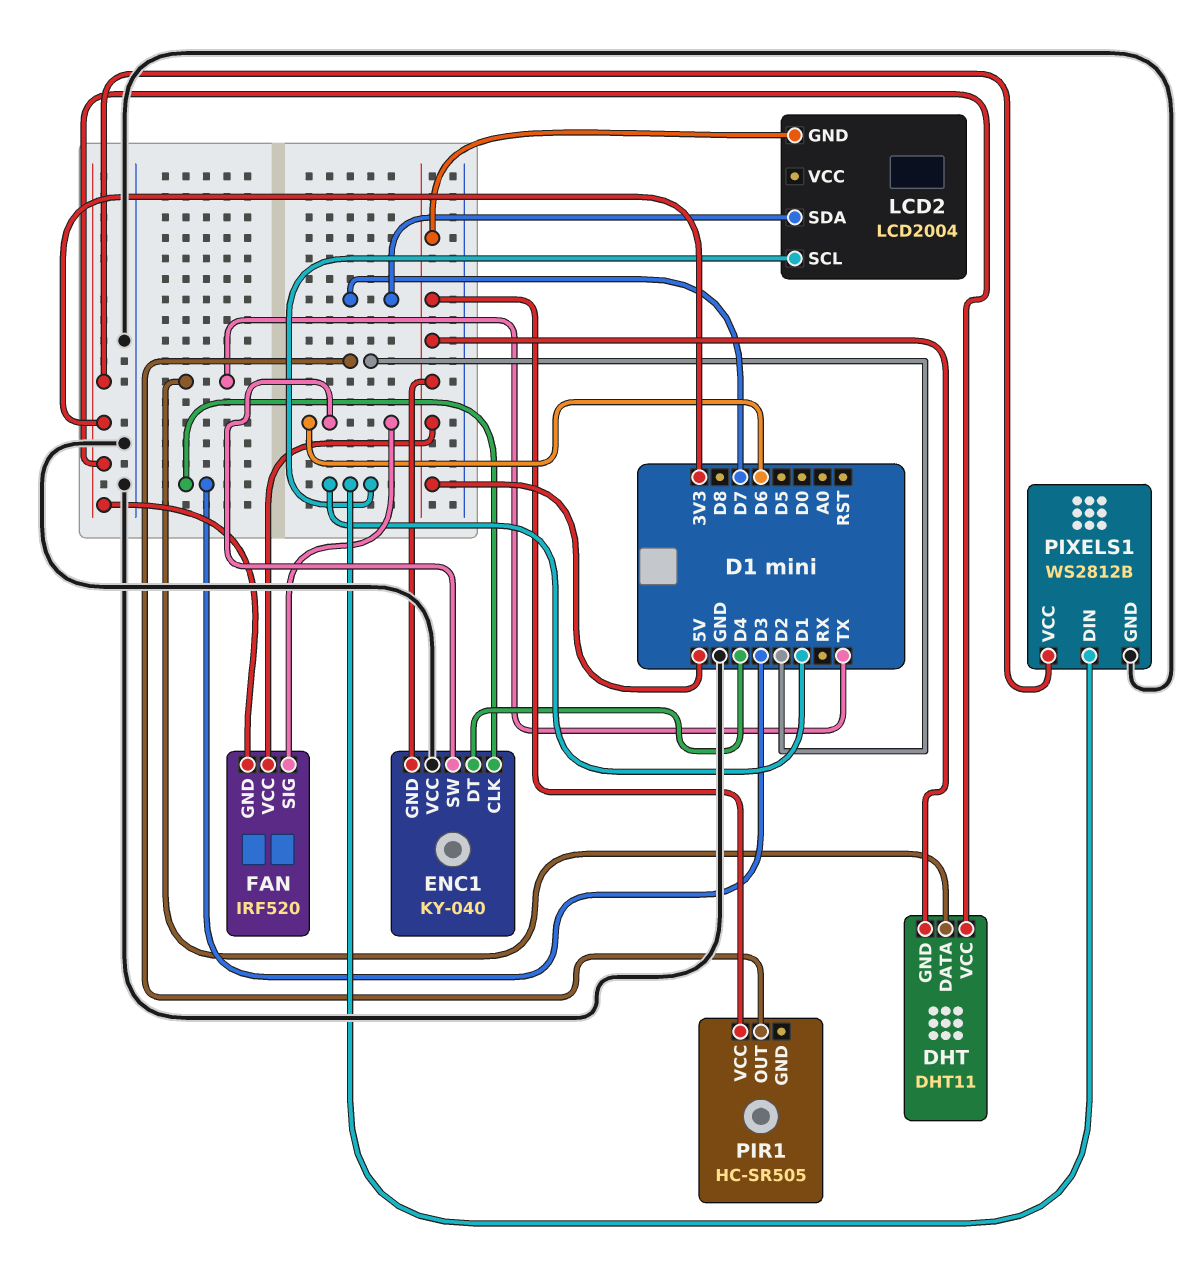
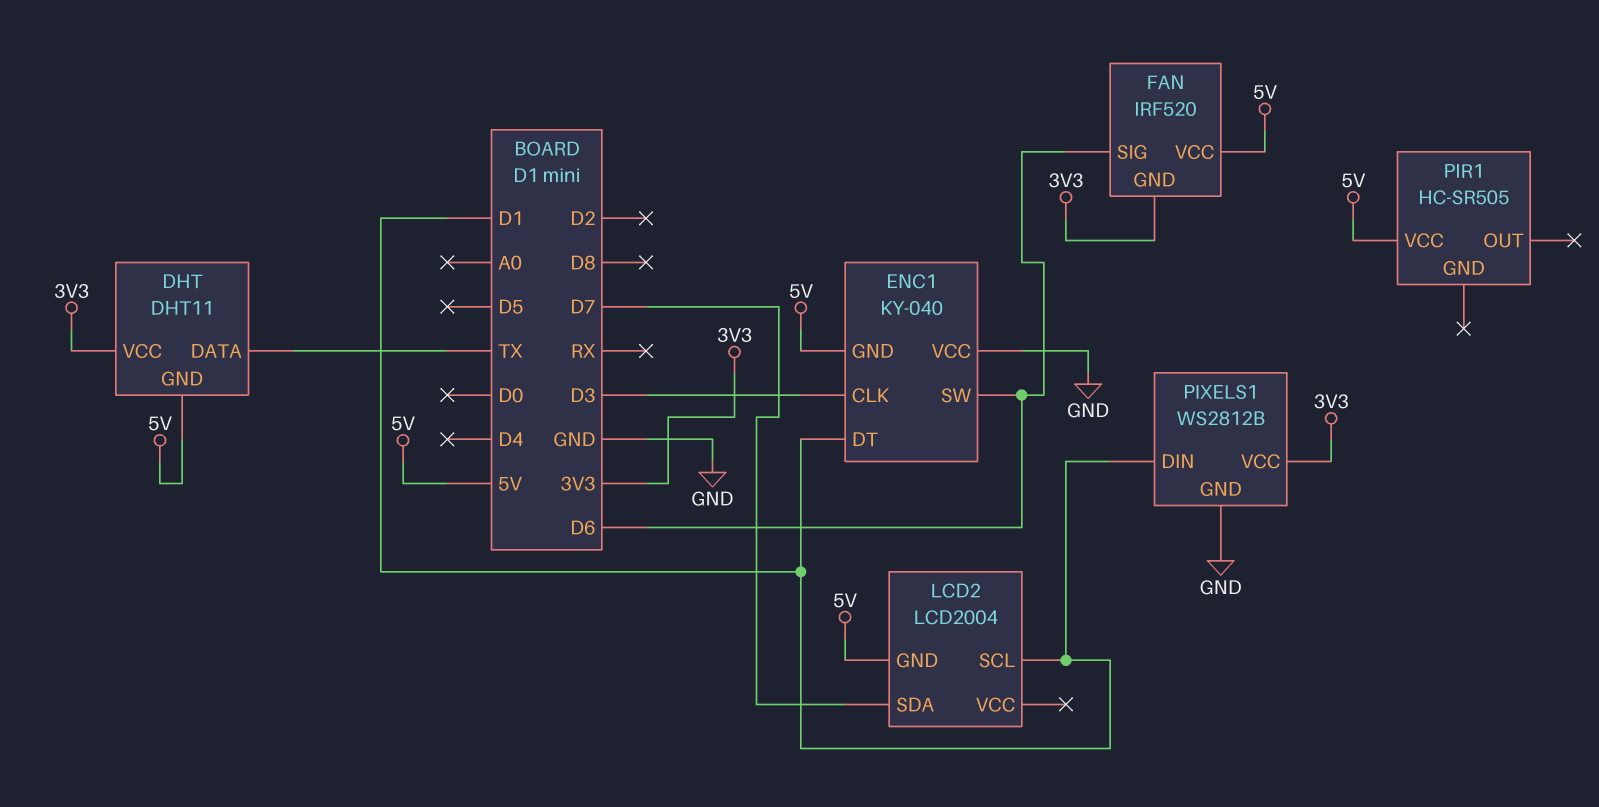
ENC1 pin DT: D4 -> D1
PIR1 pin OUT: D2 -> none

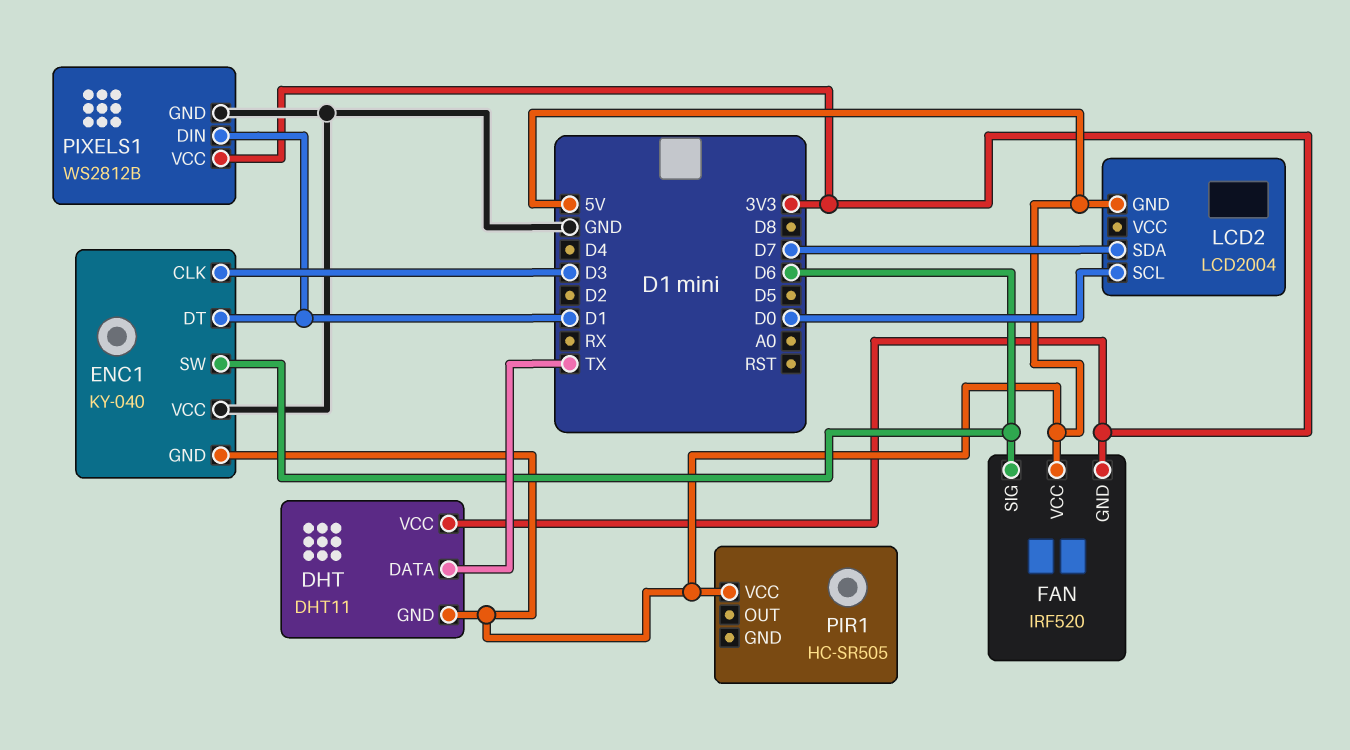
LCD2 pin SCL: D1 -> D0

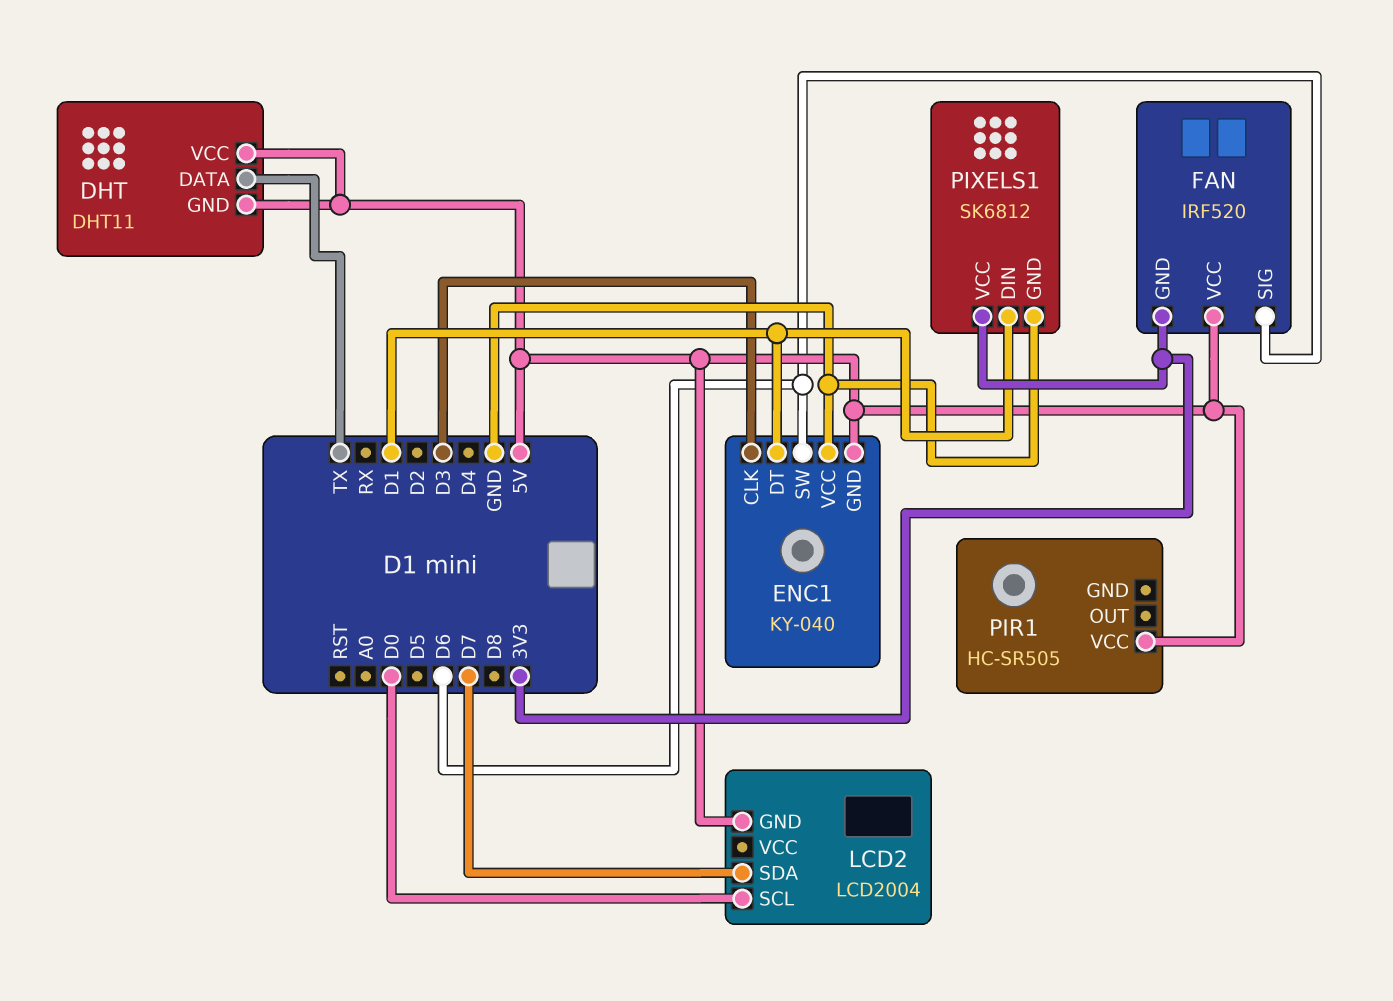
DHT pin VCC: 3V3 -> 5V
PIXELS1: WS2812B -> SK6812

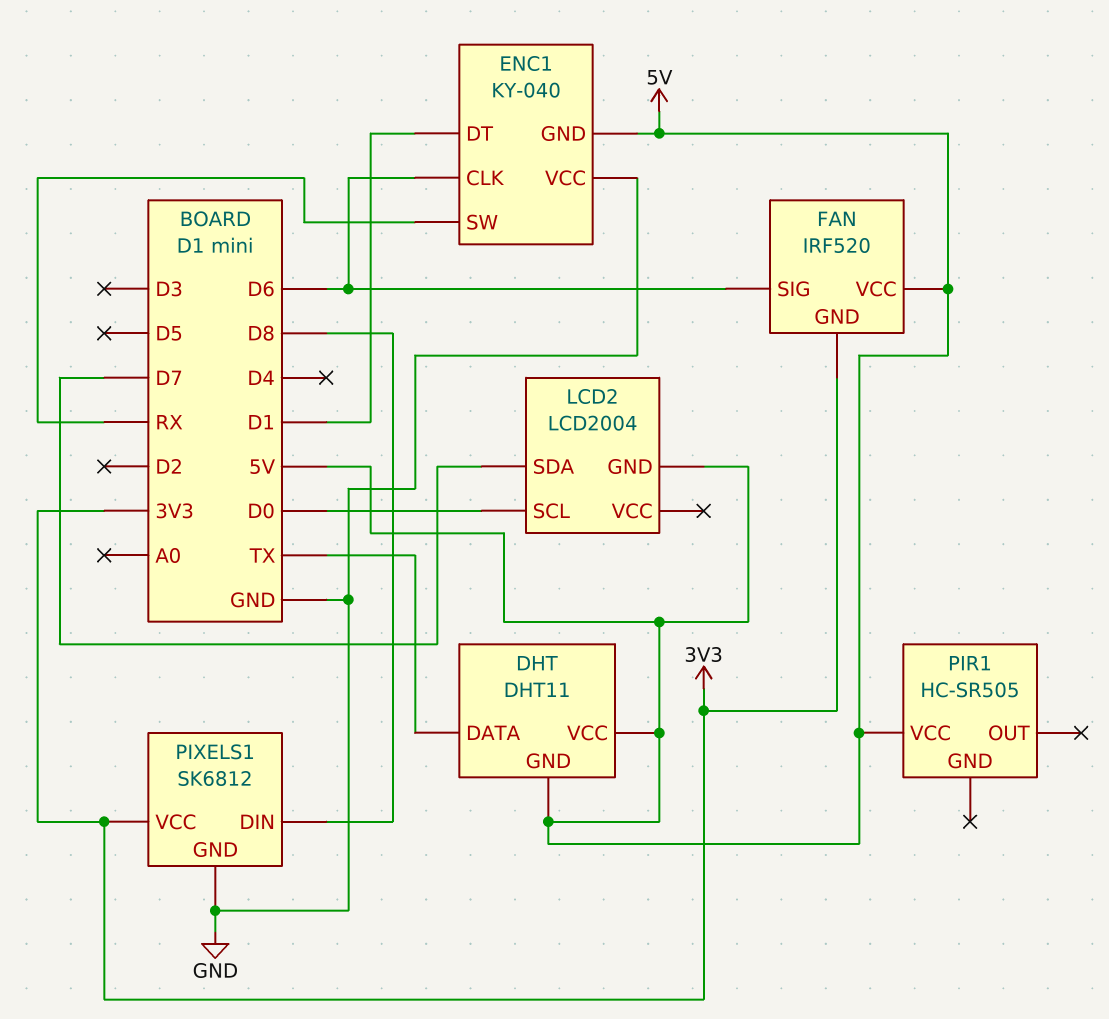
ENC1 pin CLK: D3 -> D6
ENC1 pin SW: D6 -> RX
PIXELS1 pin DIN: D1 -> D8

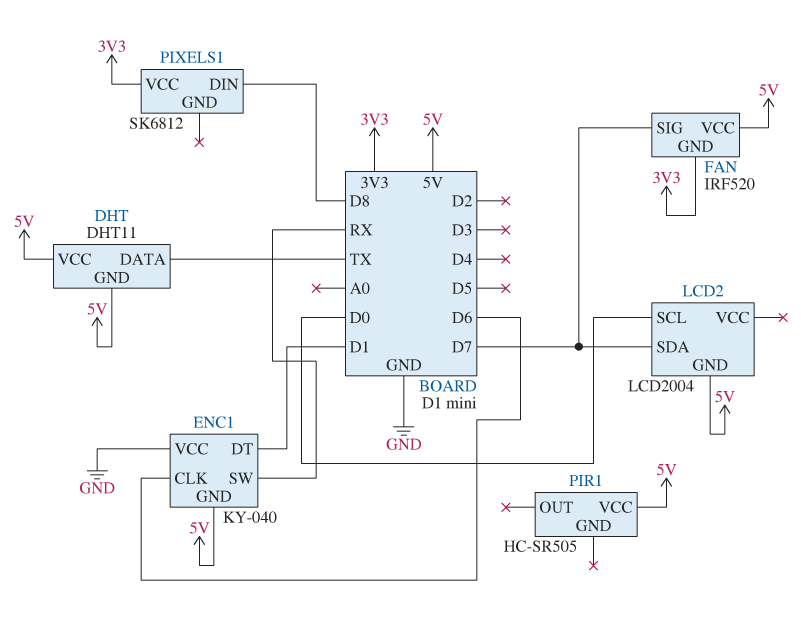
FAN pin SIG: D6 -> D7
PIXELS1 pin GND: GND -> none

